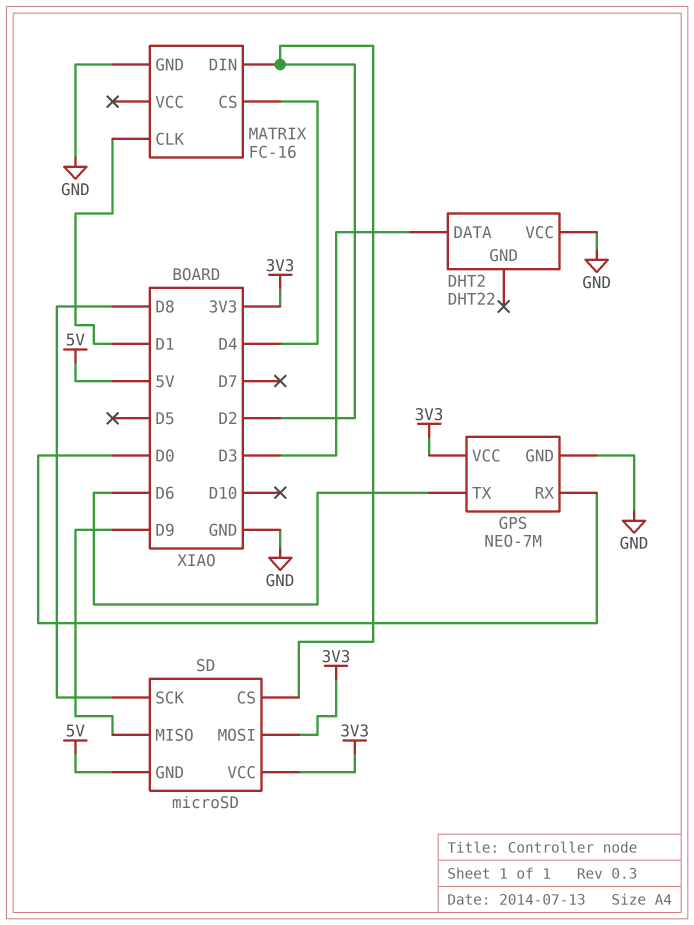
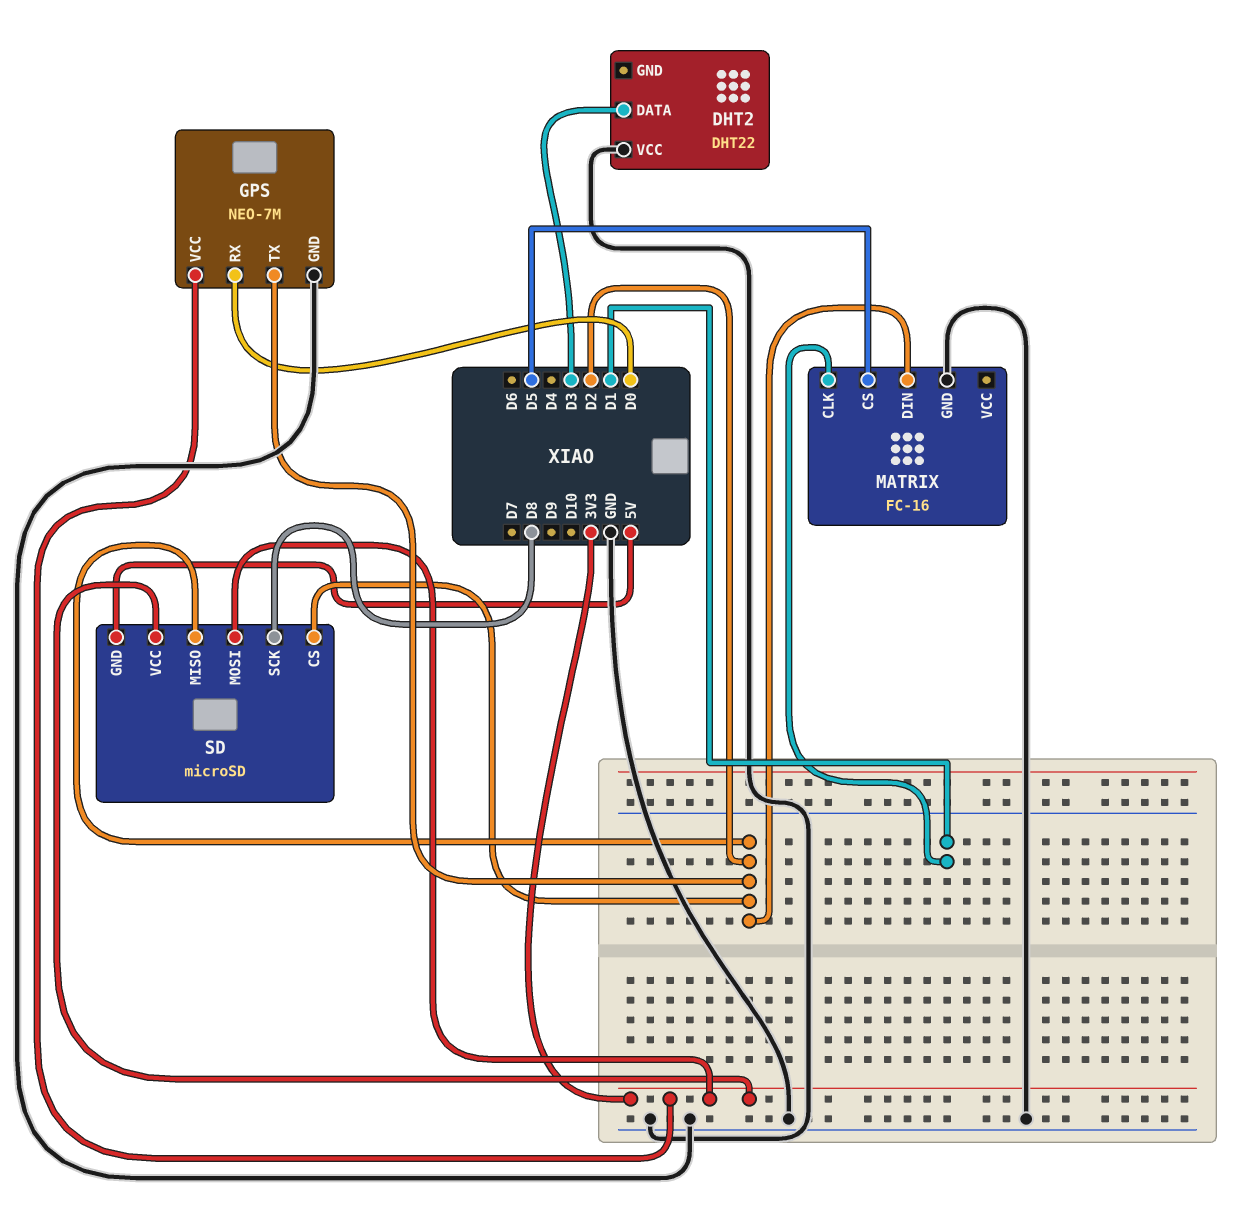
GPS pin TX: D6 -> D2
MATRIX pin CS: D4 -> D5
SD pin MISO: D9 -> D2

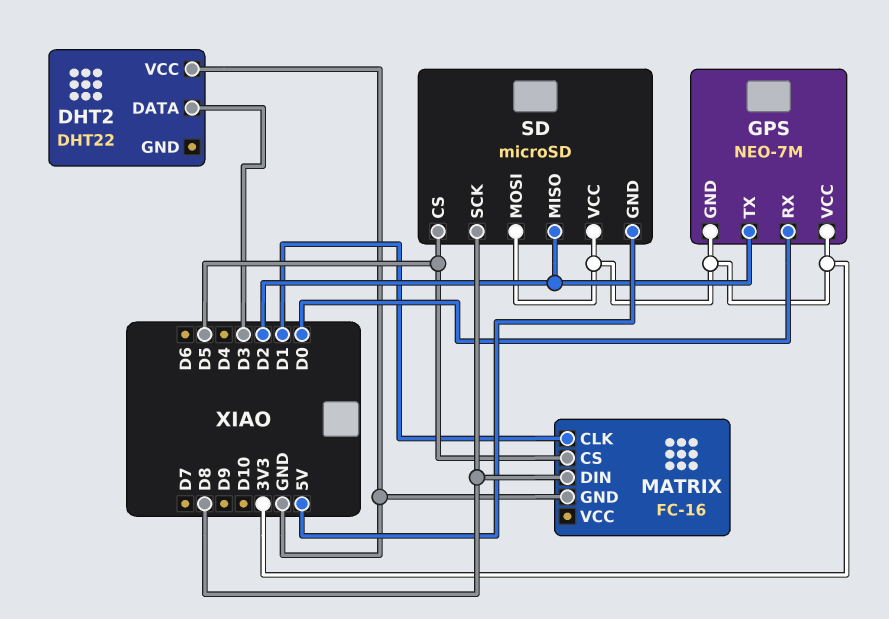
GPS pin GND: GND -> 3V3
MATRIX pin DIN: D2 -> D8
SD pin CS: D2 -> D5

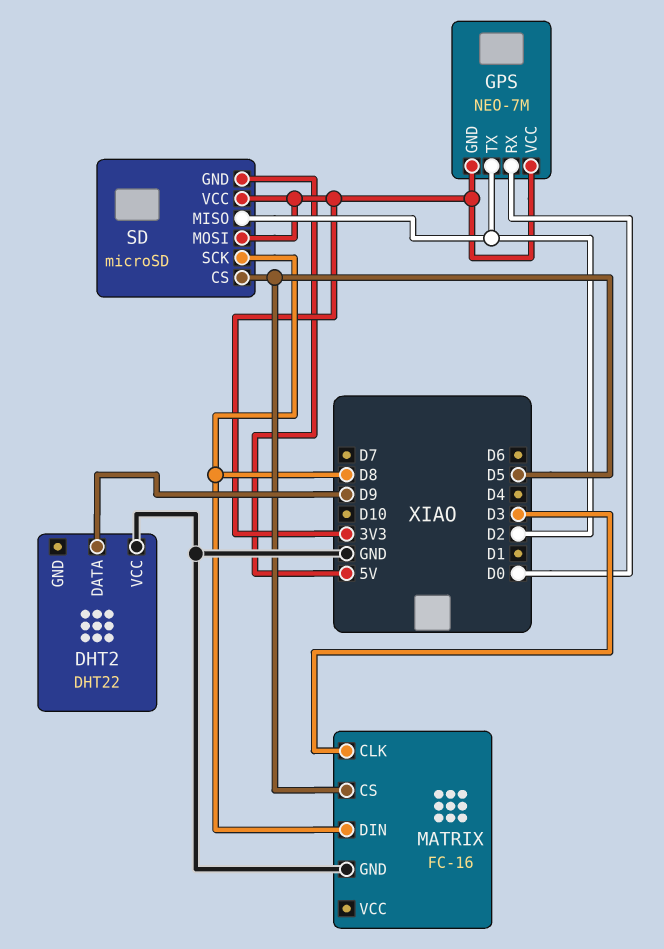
DHT2 pin DATA: D3 -> D9
MATRIX pin CLK: D1 -> D3

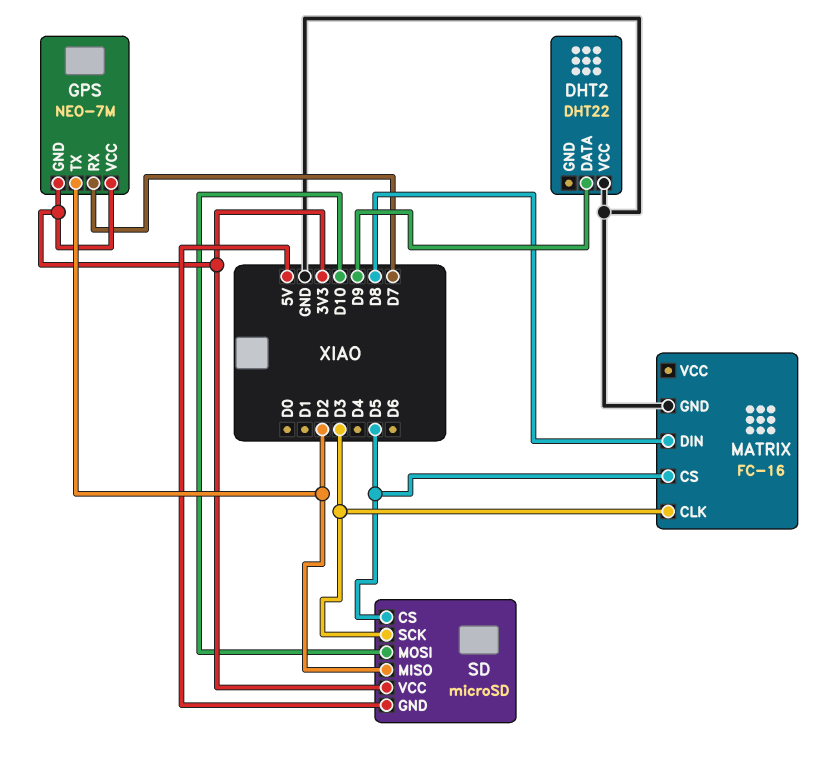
GPS pin RX: D0 -> D7
SD pin MOSI: 3V3 -> D10
SD pin SCK: D8 -> D3

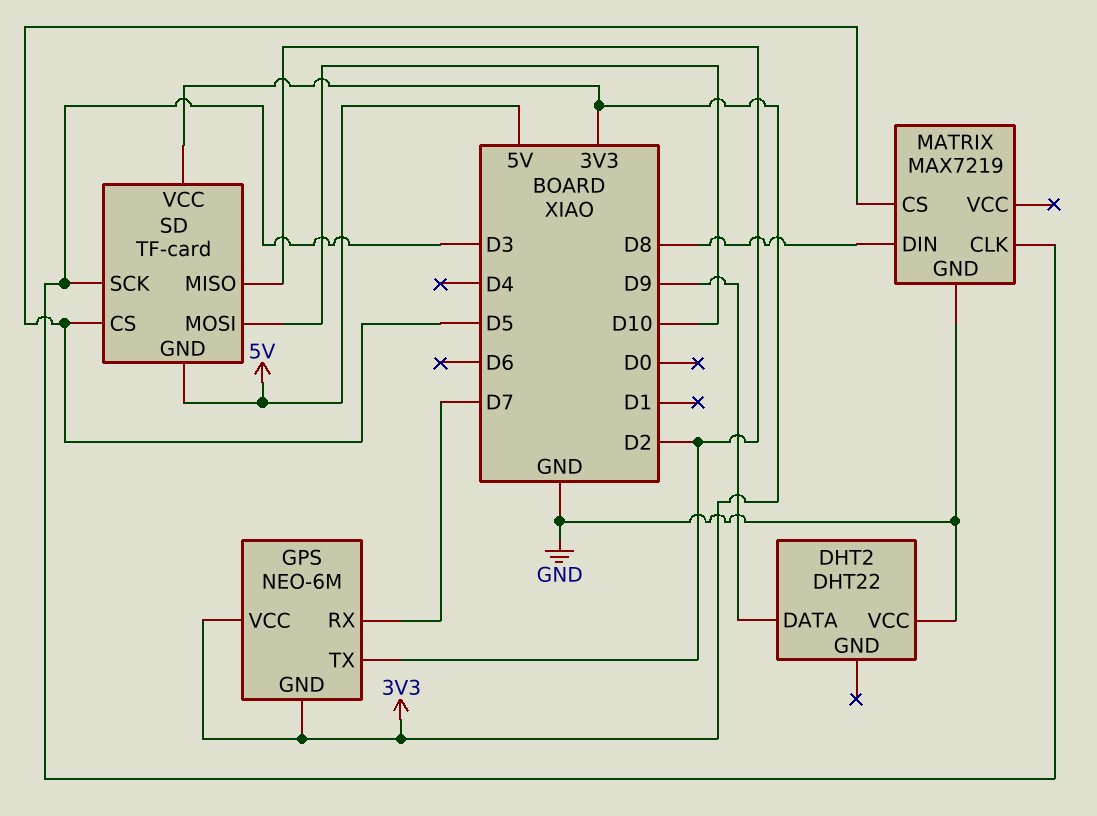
GPS: NEO-7M -> NEO-6M
MATRIX: FC-16 -> MAX7219
SD: microSD -> TF-card

